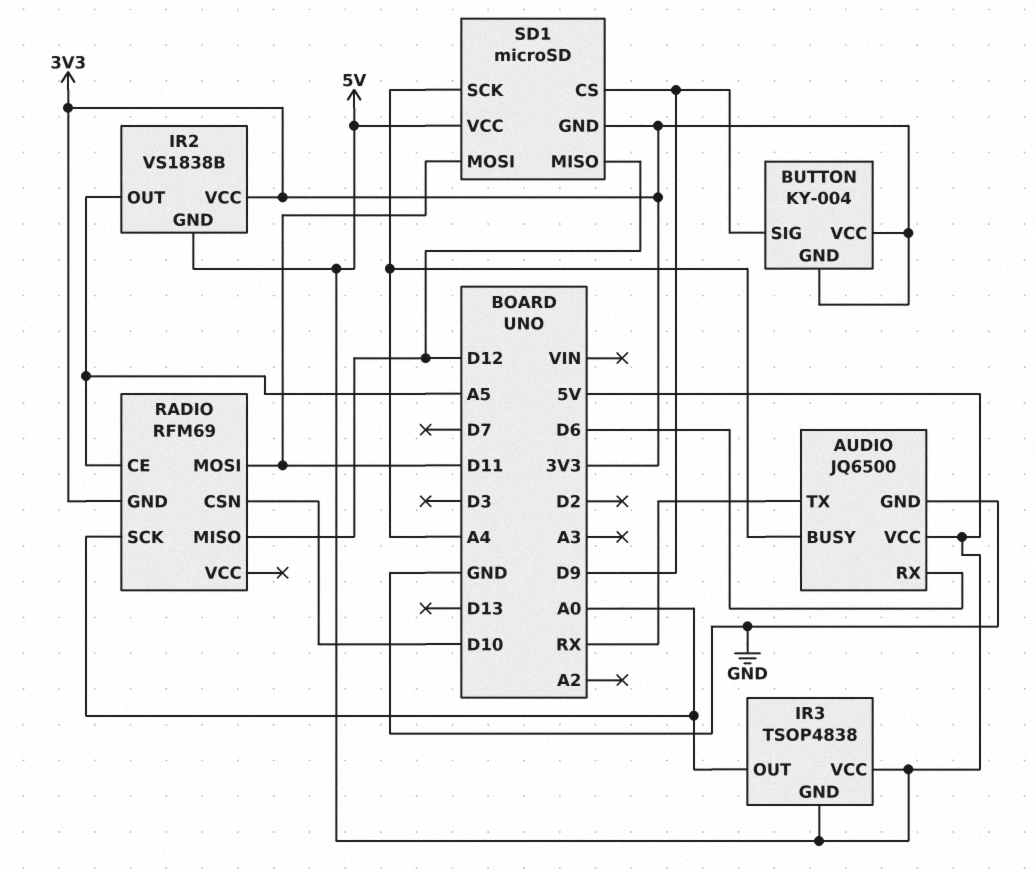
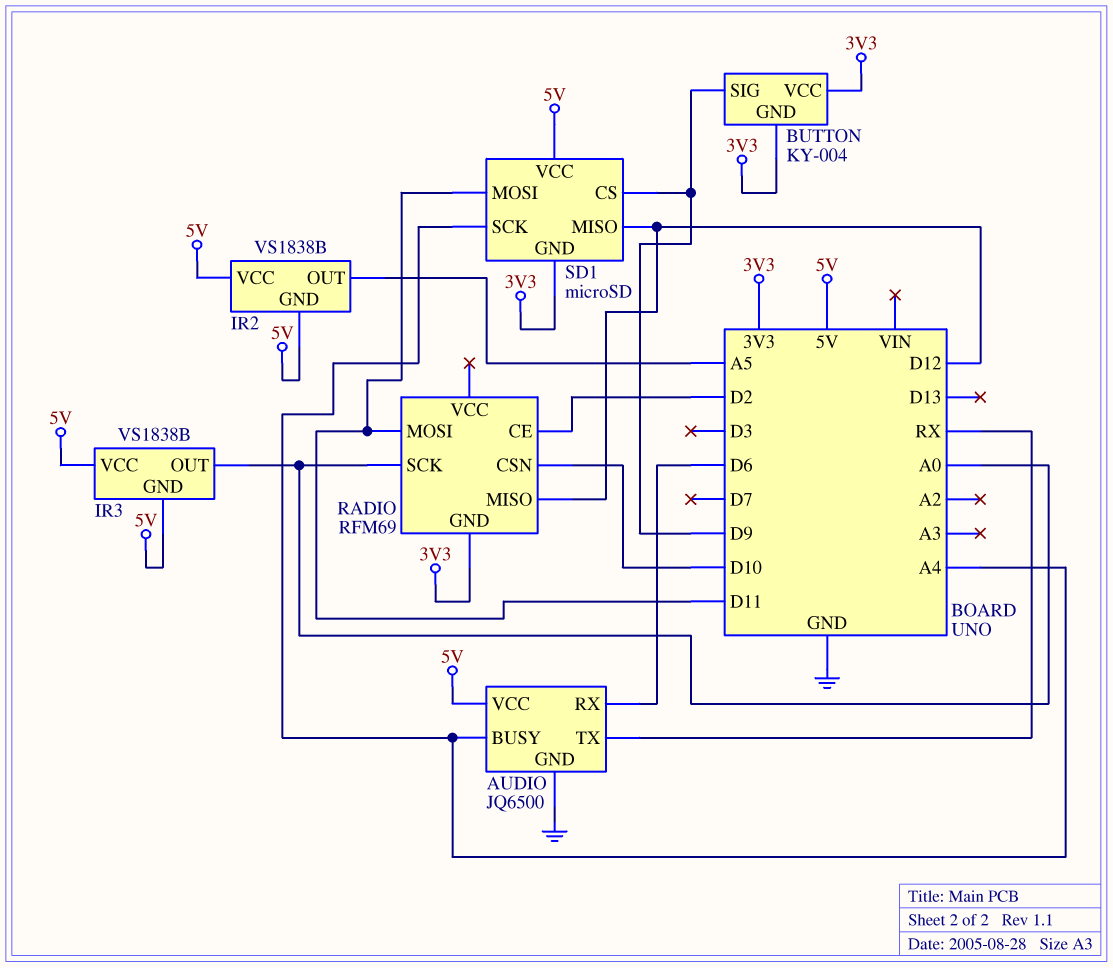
IR2 pin VCC: 3V3 -> 5V
IR3: TSOP4838 -> VS1838B
RADIO pin CE: A5 -> D2

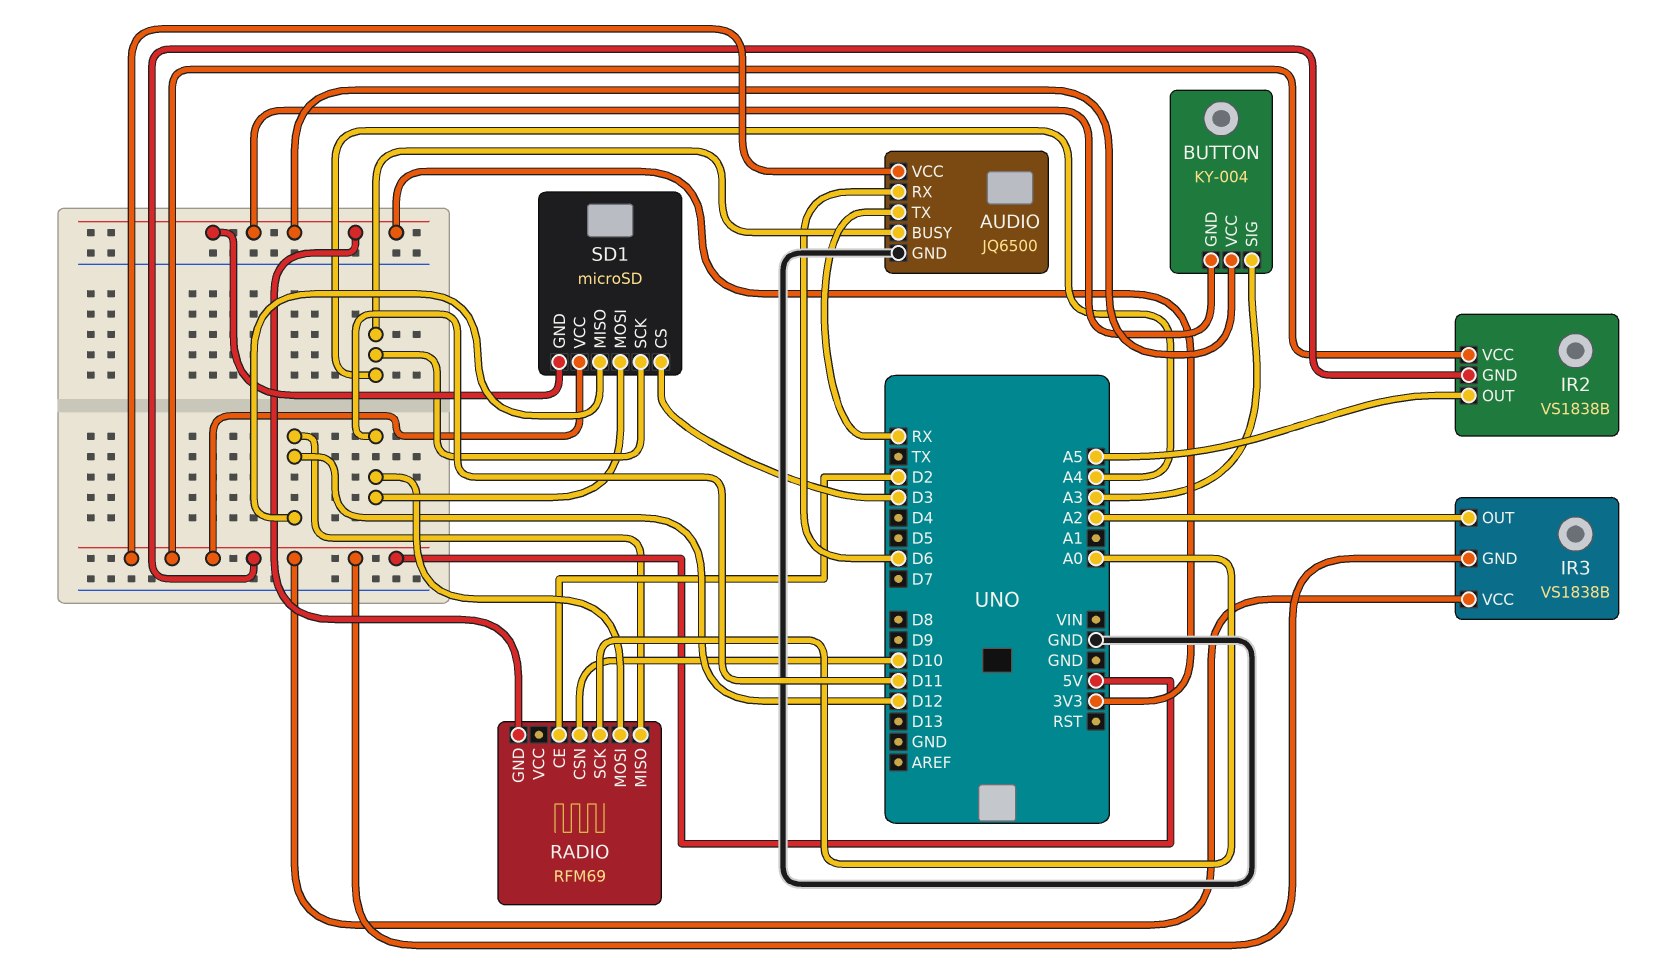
BUTTON pin SIG: D9 -> A3
IR3 pin OUT: A0 -> A2
SD1 pin CS: D9 -> D3

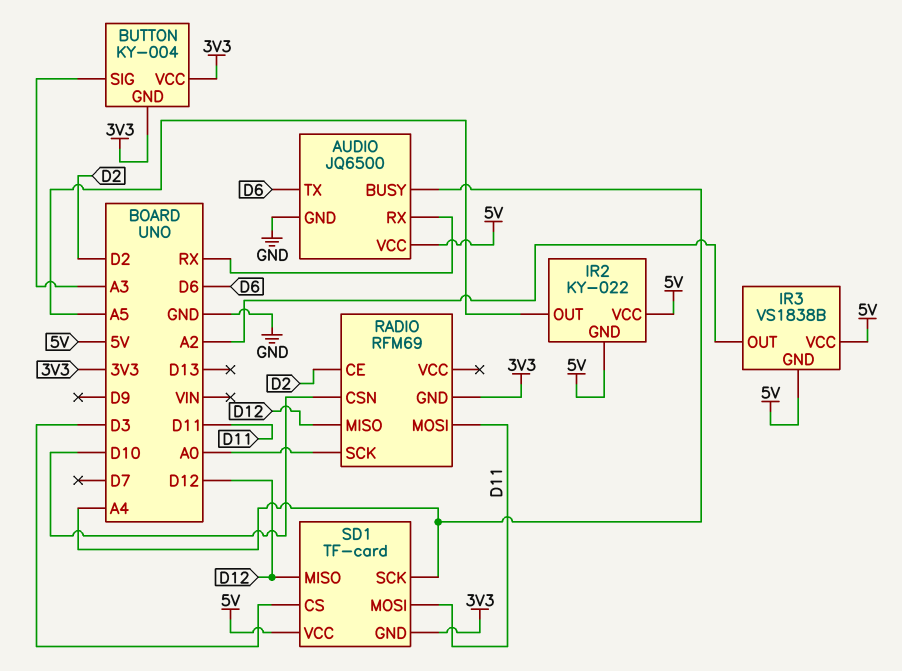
AUDIO pin RX: D6 -> RX
AUDIO pin TX: RX -> D6
IR2: VS1838B -> KY-022
SD1: microSD -> TF-card

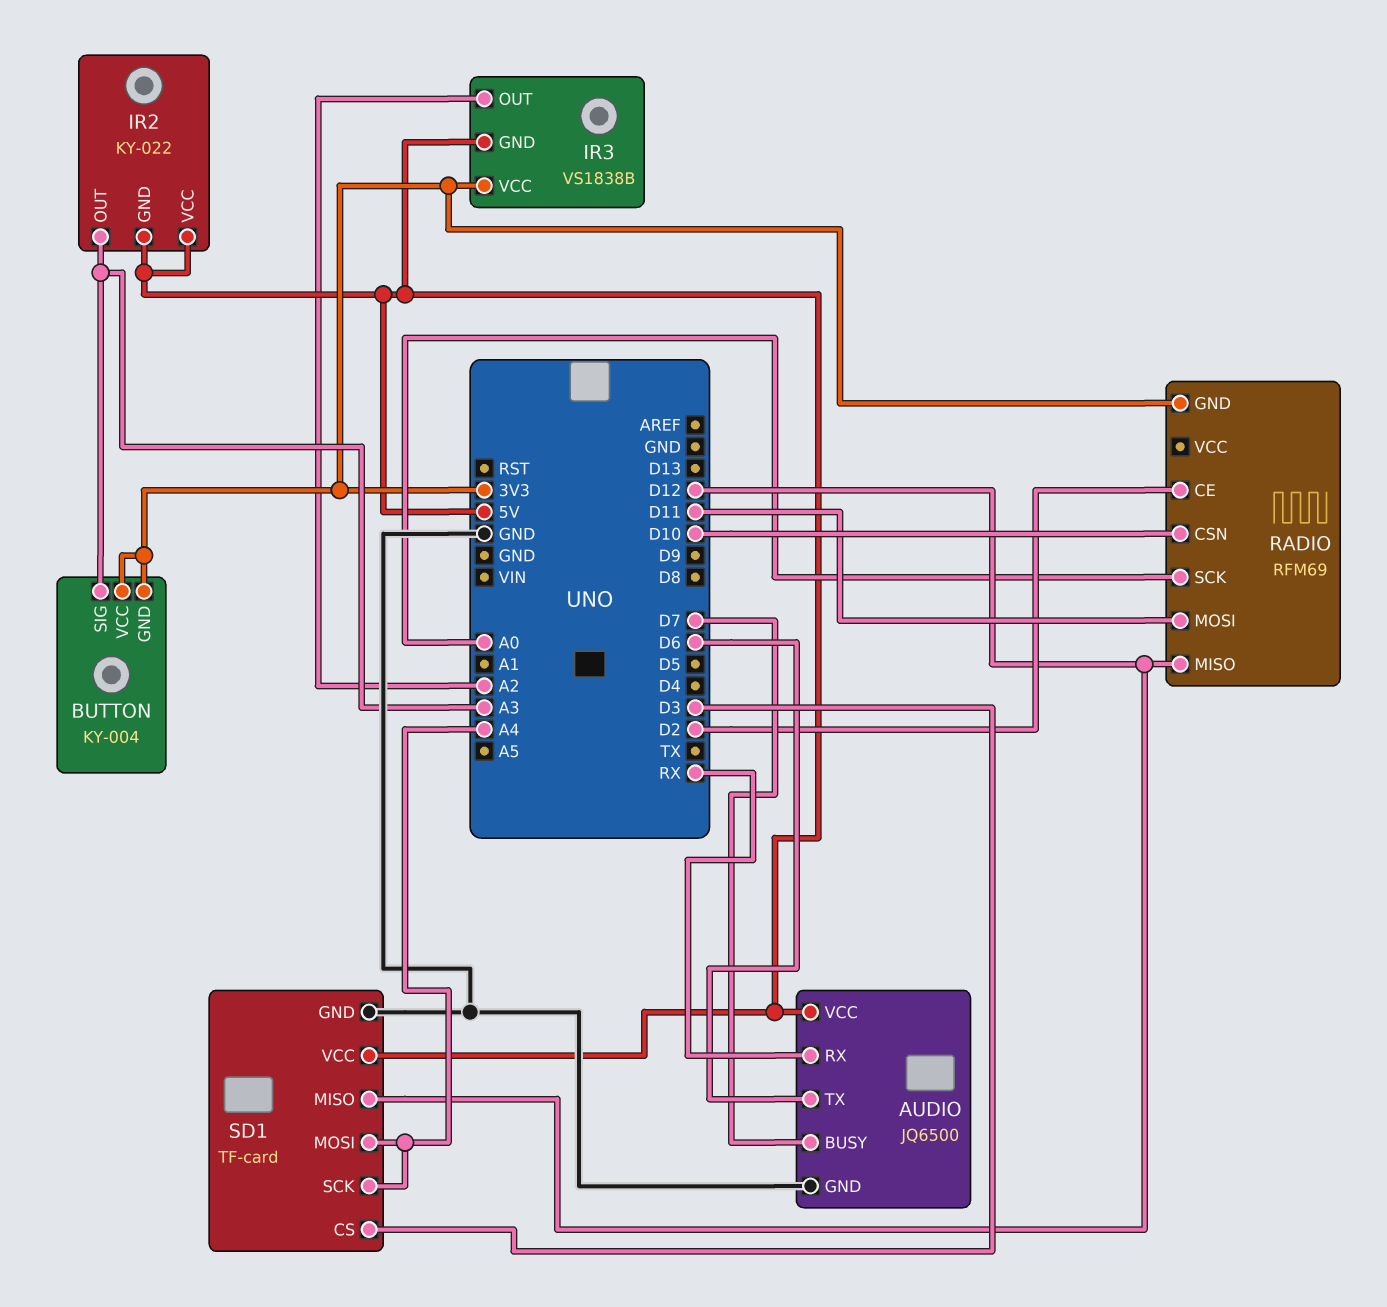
AUDIO pin BUSY: A4 -> D7
IR2 pin OUT: A5 -> A3
IR3 pin VCC: 5V -> 3V3
SD1 pin GND: 3V3 -> GND
SD1 pin MOSI: D11 -> A4

